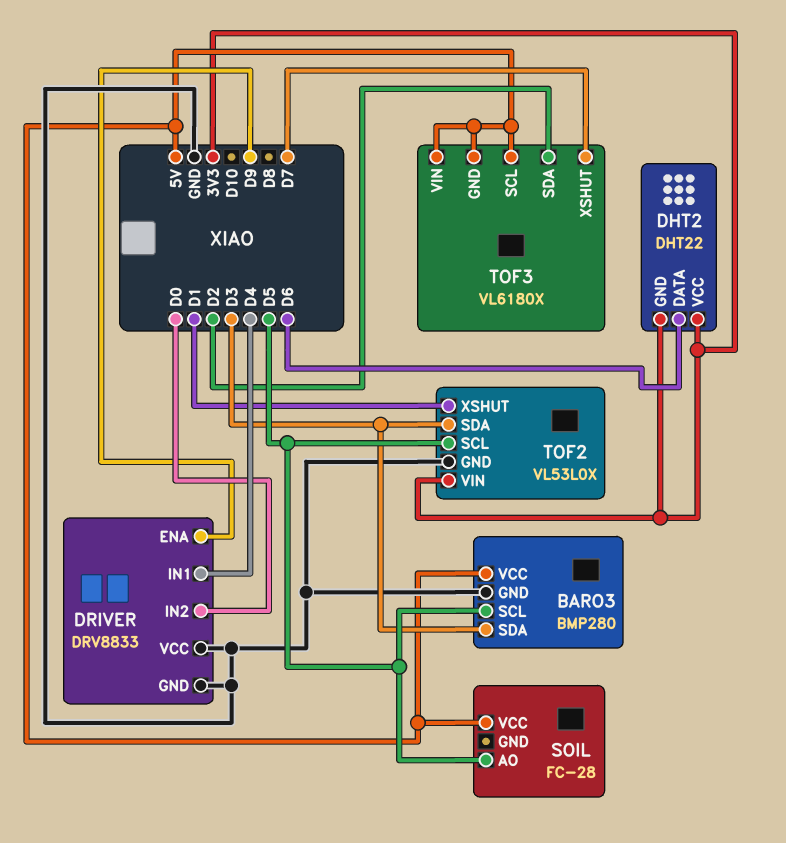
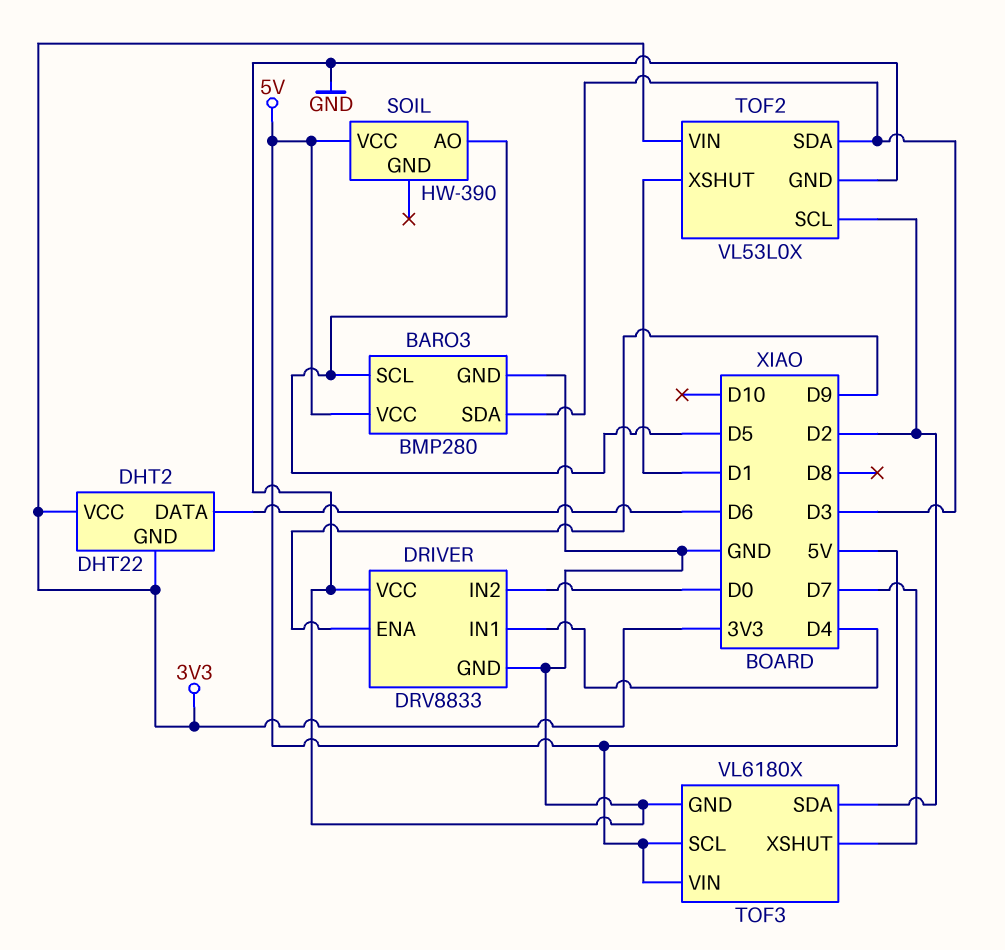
SOIL: FC-28 -> HW-390
TOF2 pin SCL: D5 -> D2
TOF3 pin GND: 5V -> GND

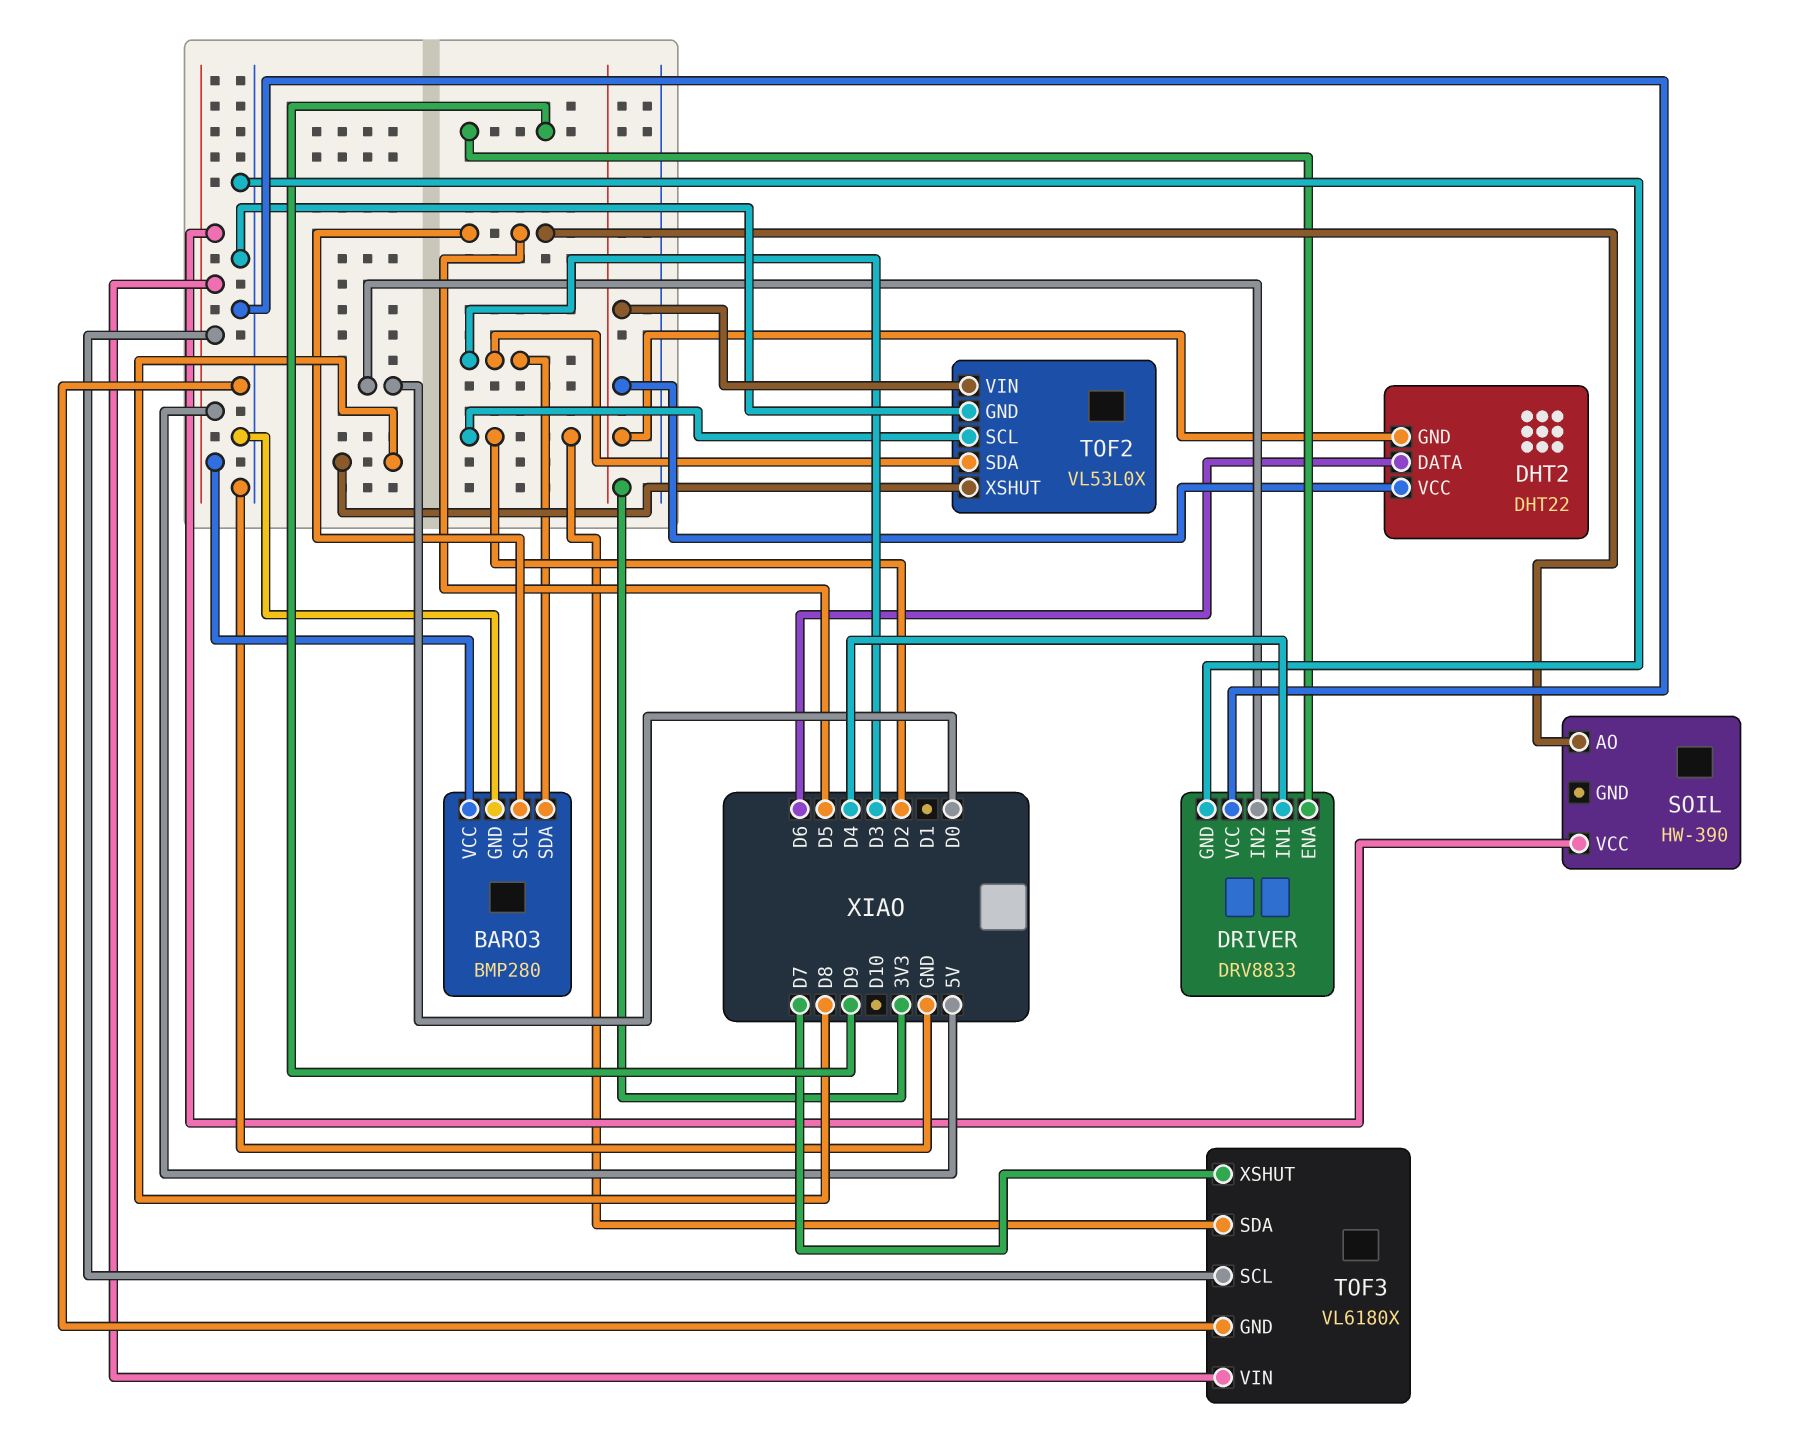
TOF2 pin XSHUT: D1 -> D8

